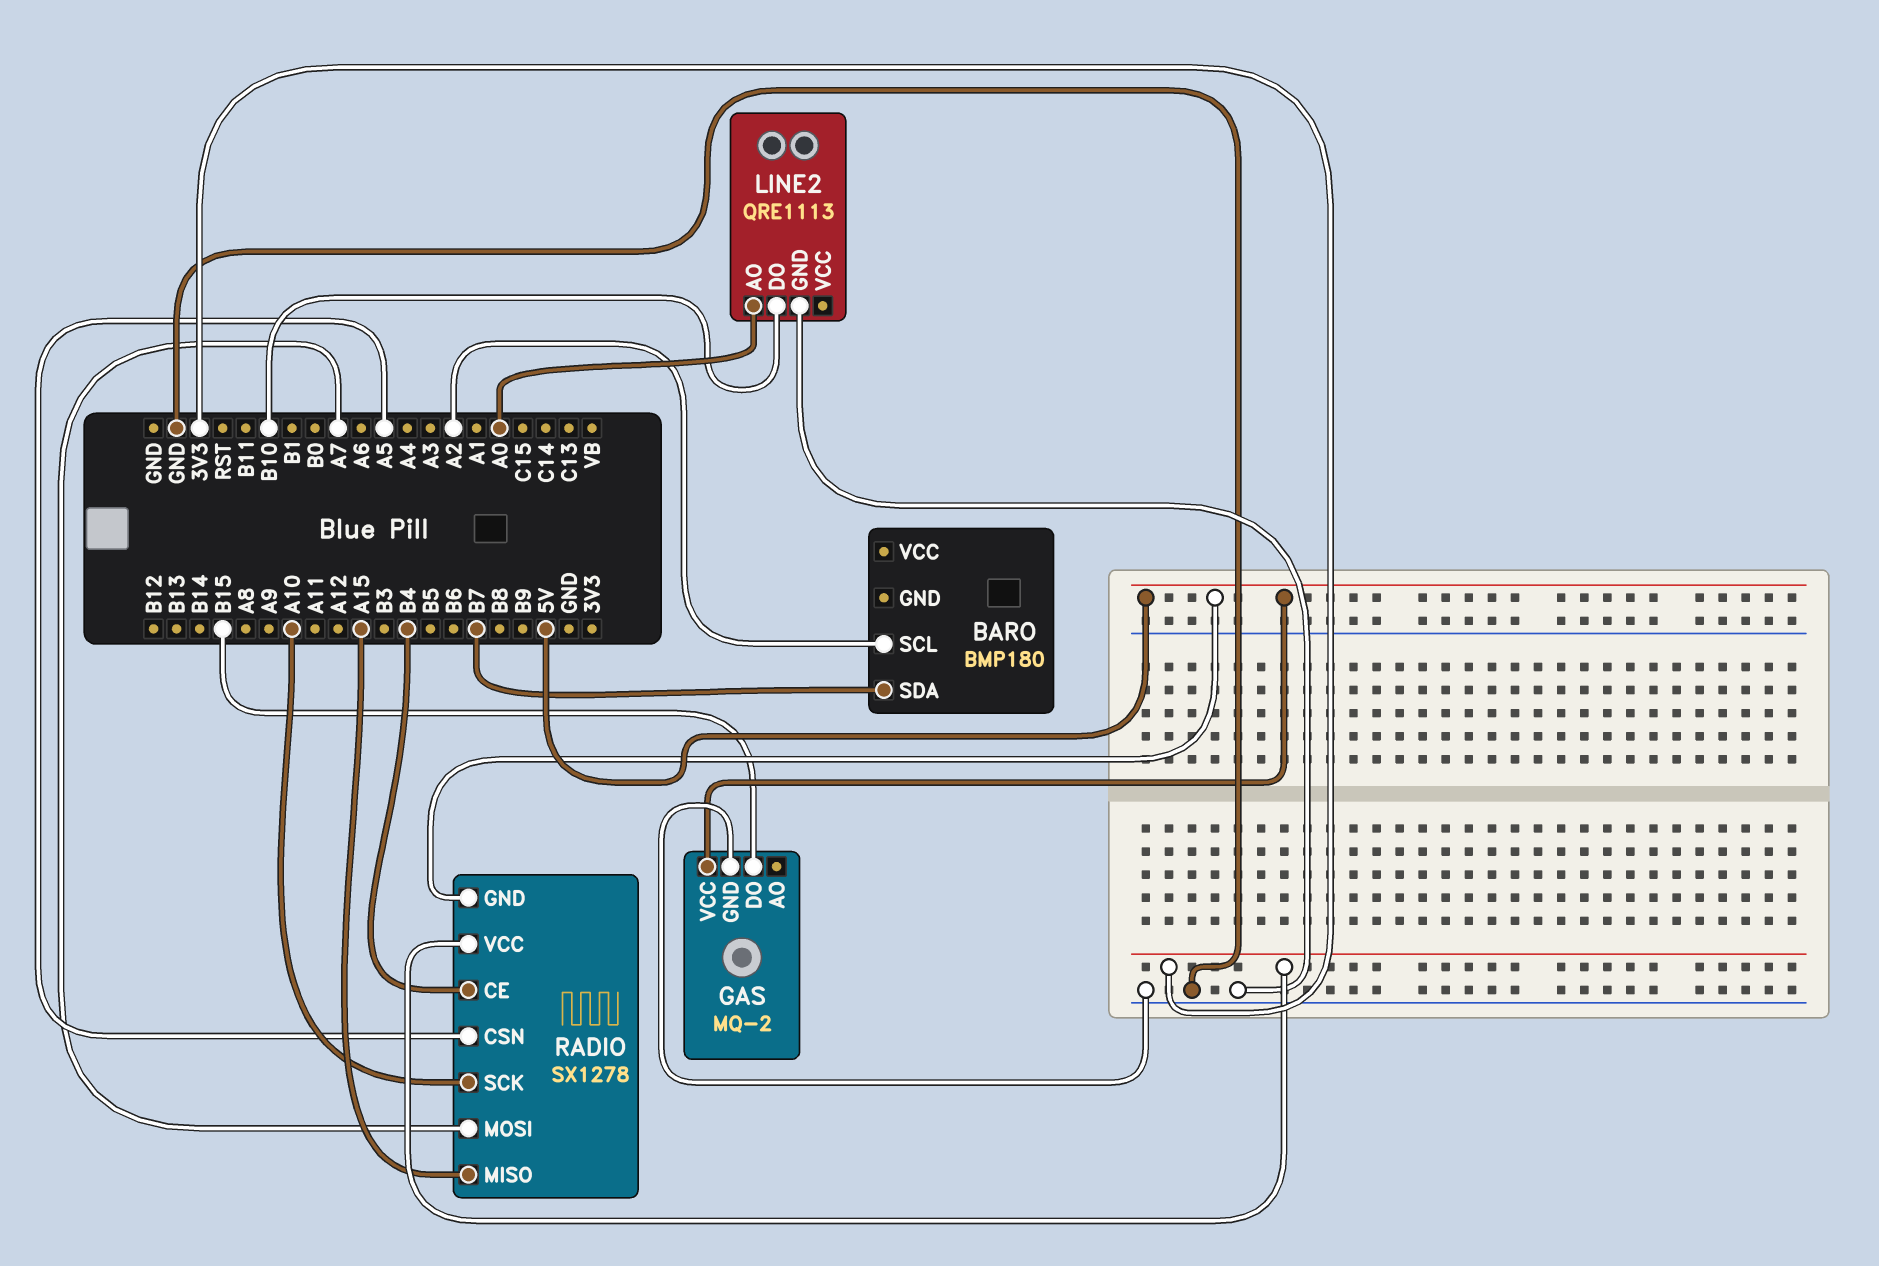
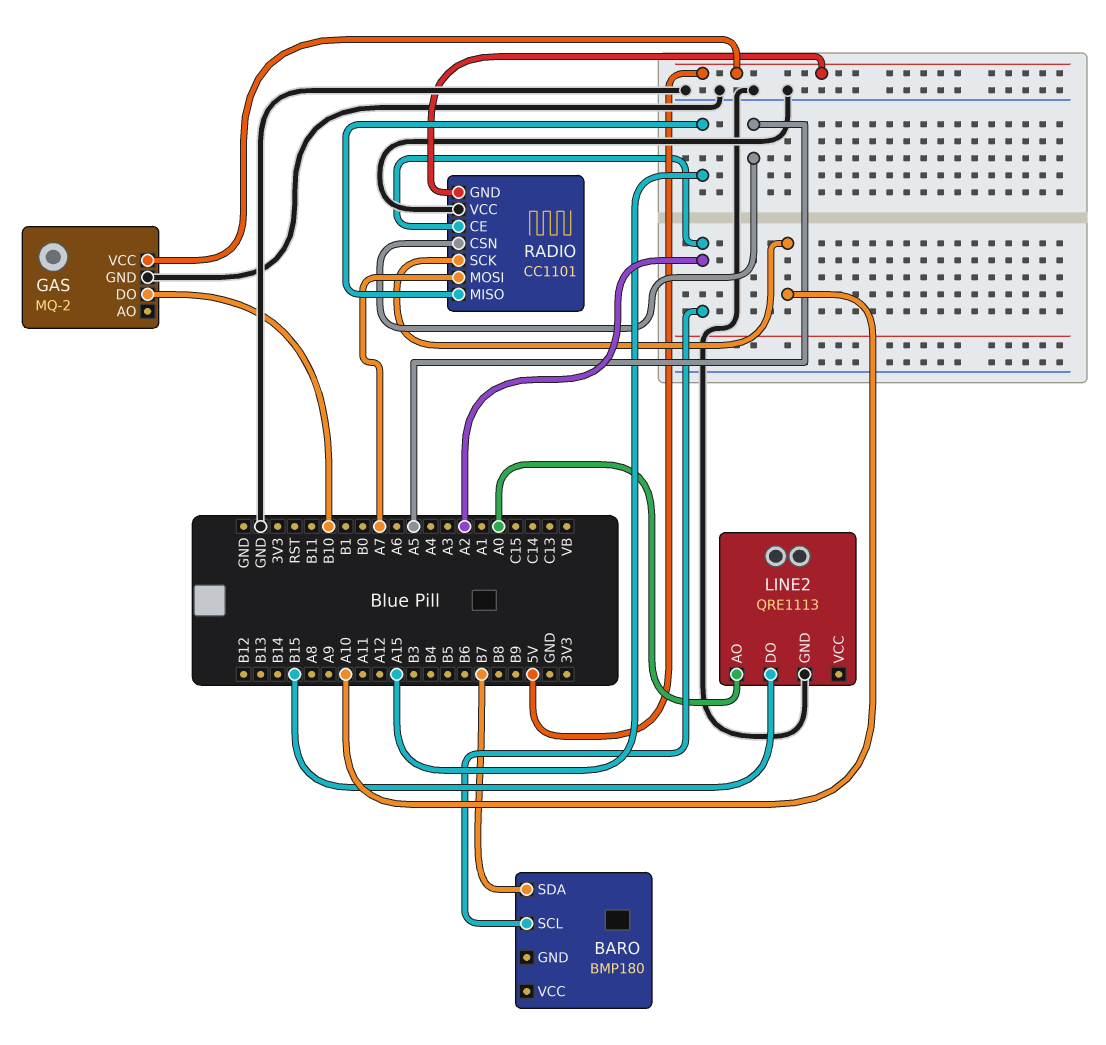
GAS pin DO: B15 -> B10
LINE2 pin DO: B10 -> B15
RADIO: SX1278 -> CC1101
RADIO pin CE: B4 -> A2
RADIO pin VCC: 3V3 -> GND

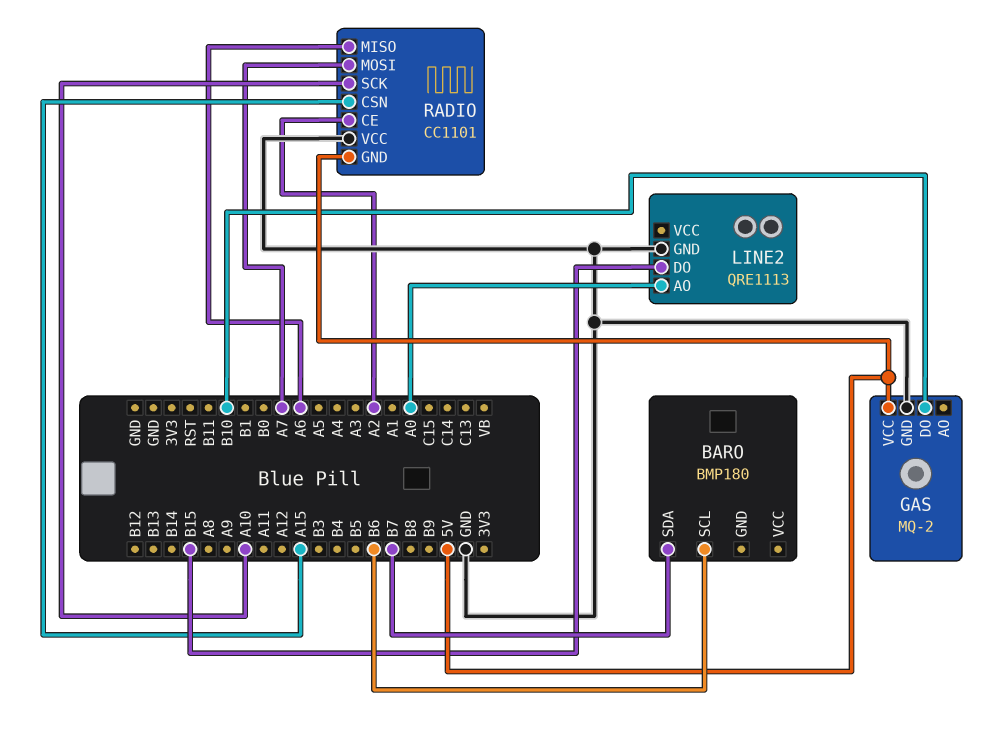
BARO pin SCL: A2 -> B6
RADIO pin CSN: A5 -> A15
RADIO pin MISO: A15 -> A6

